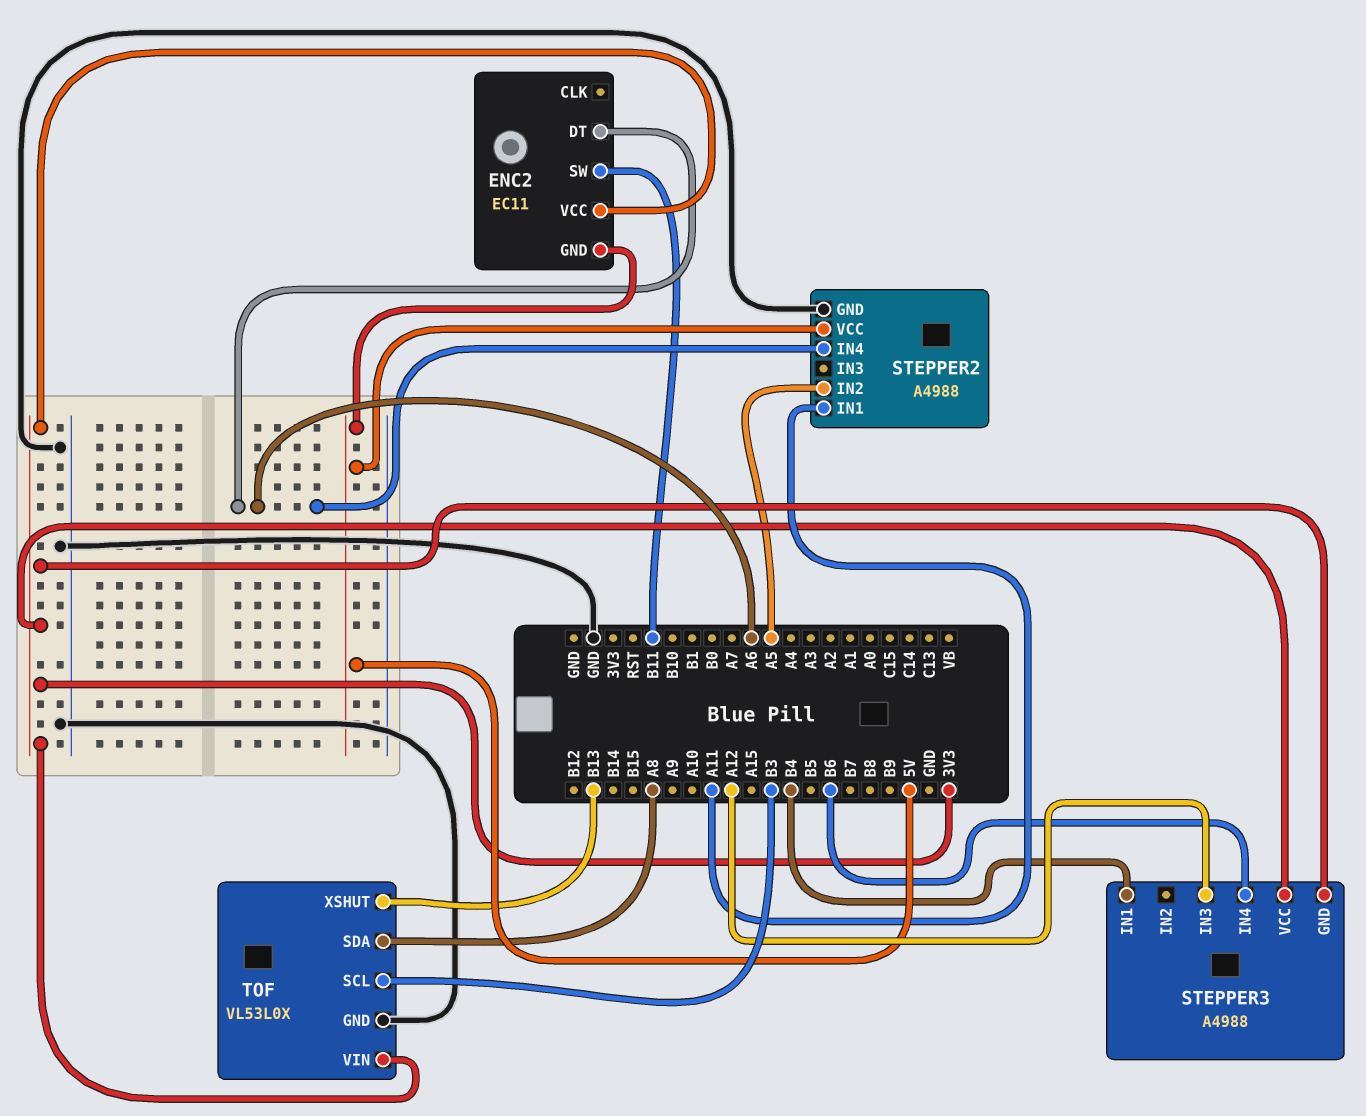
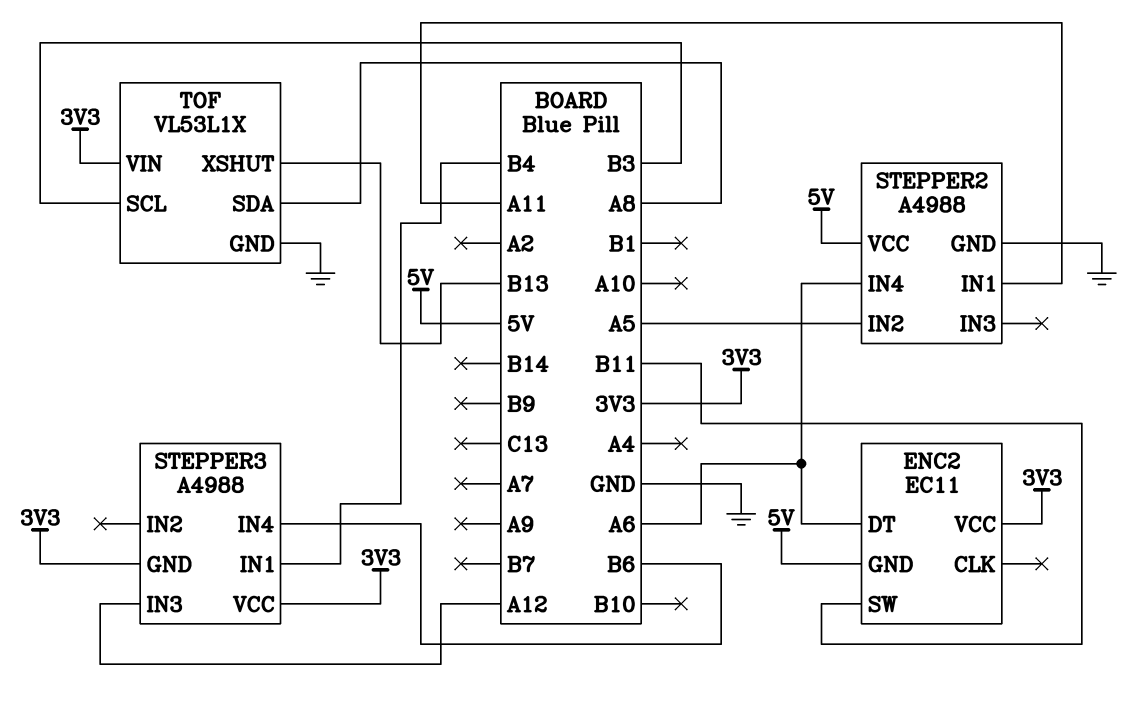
TOF: VL53L0X -> VL53L1X

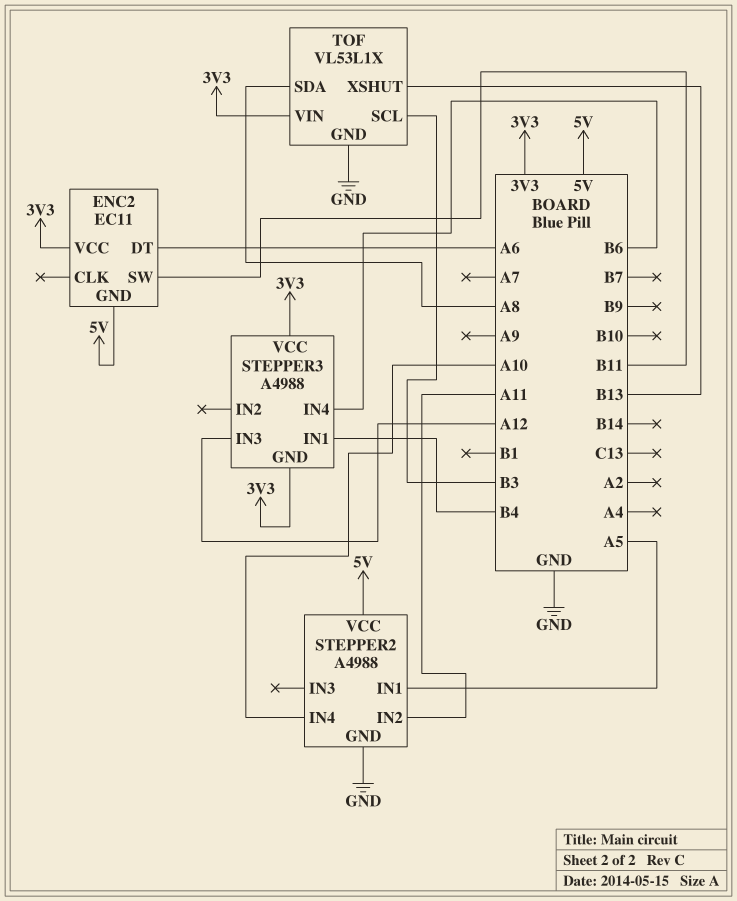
STEPPER2 pin IN1: A11 -> A5
STEPPER2 pin IN2: A5 -> A11
STEPPER2 pin IN4: A6 -> A10

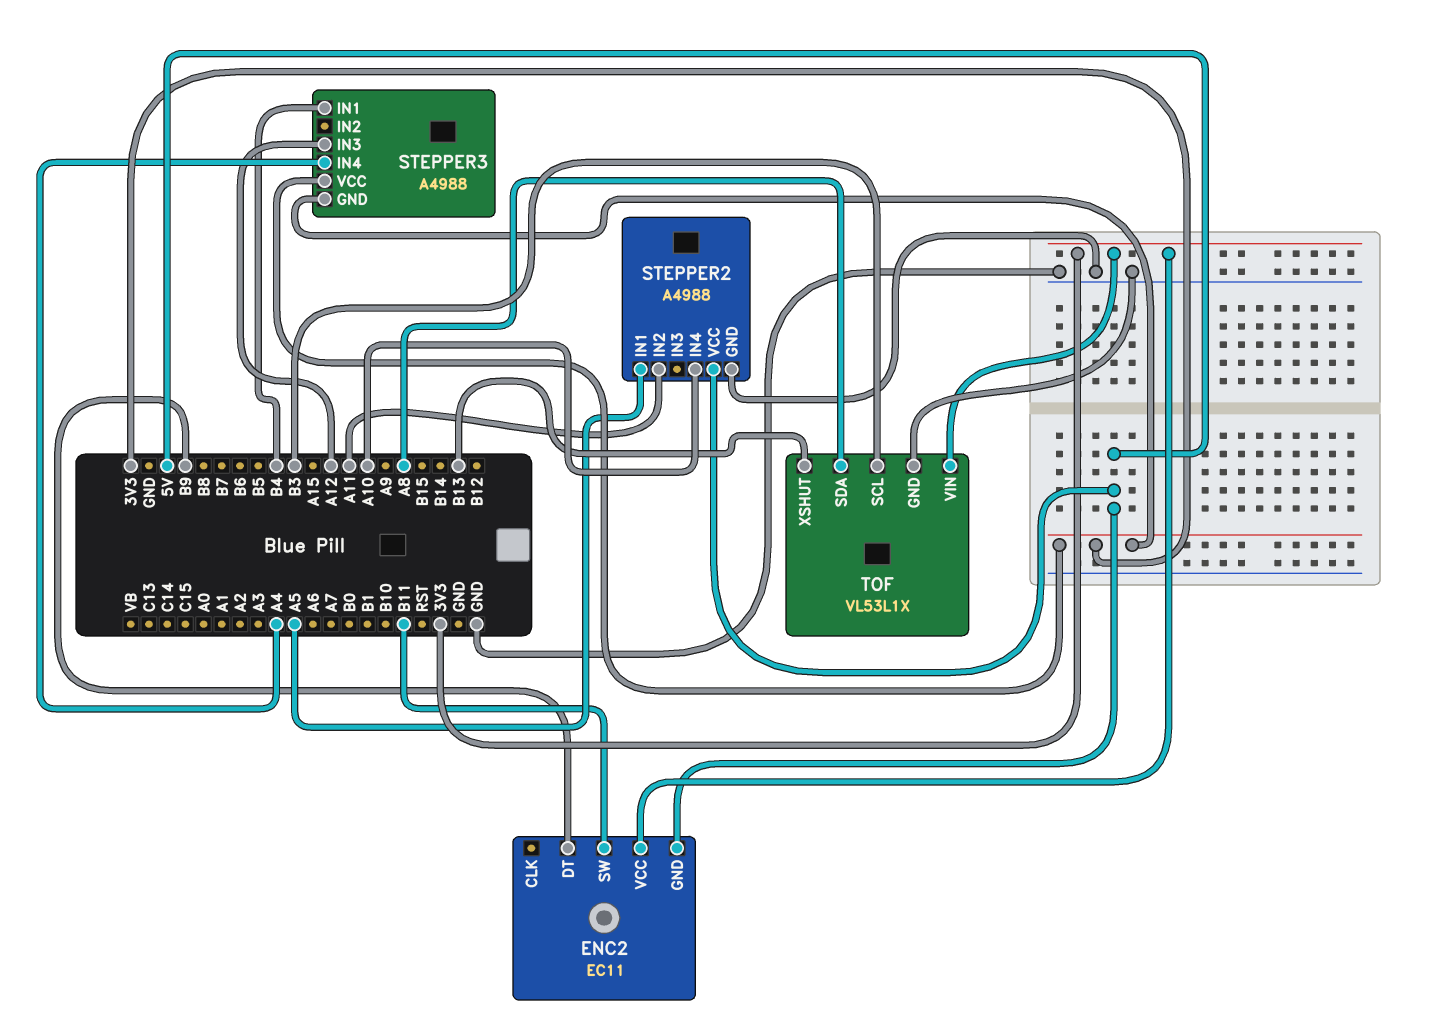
ENC2 pin DT: A6 -> B9
STEPPER3 pin IN4: B6 -> A4

